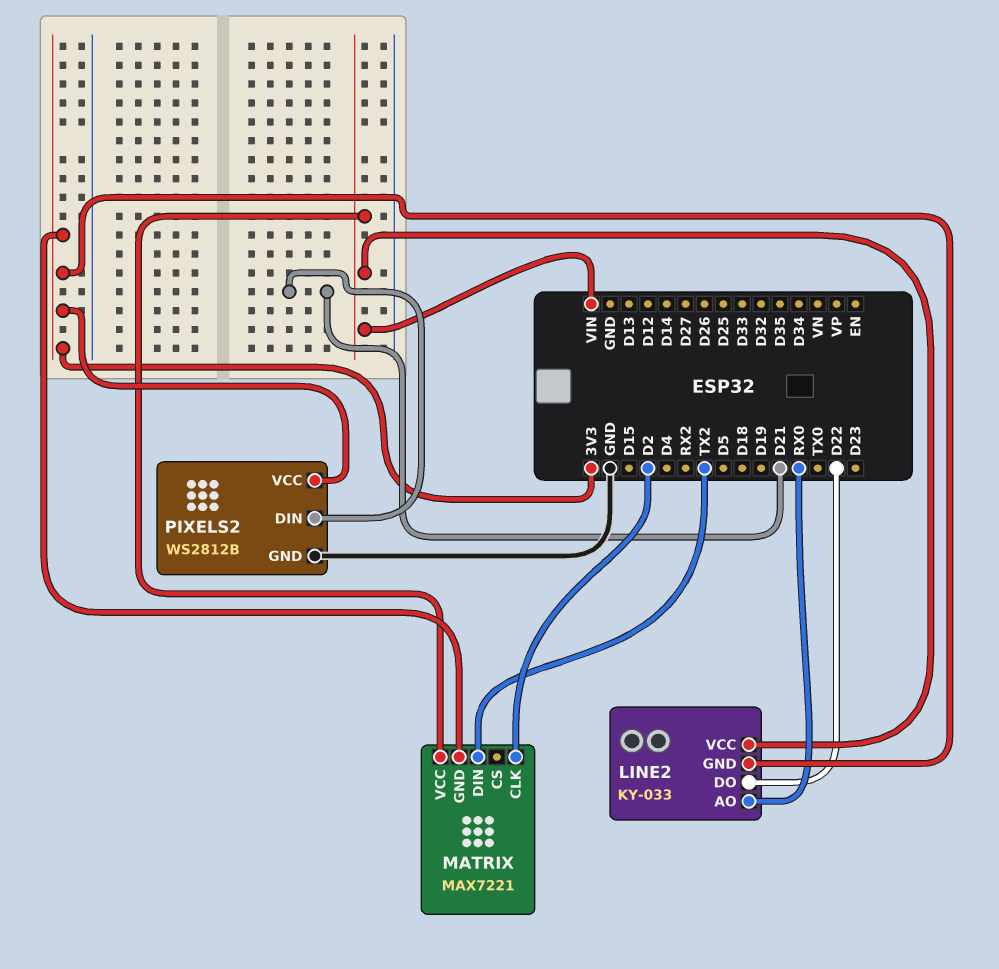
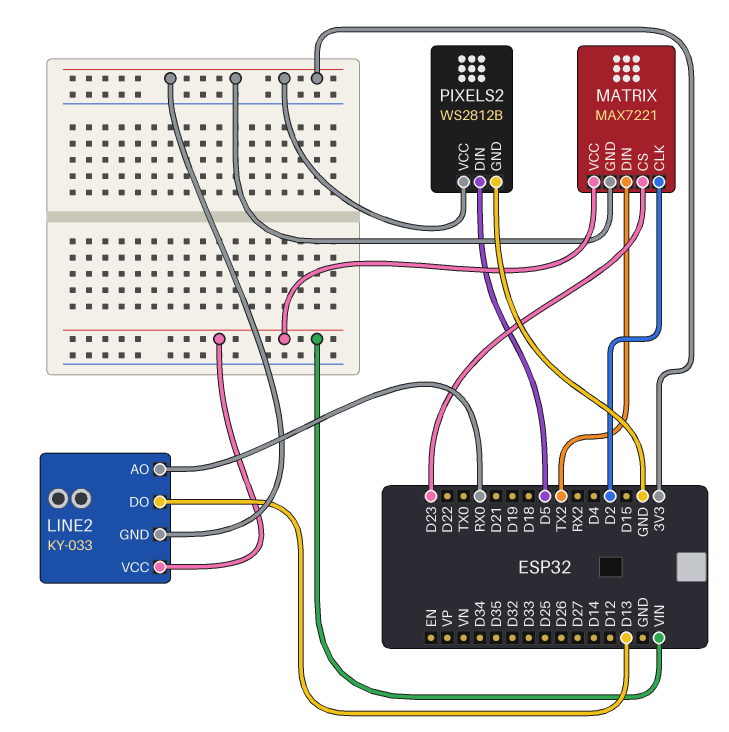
LINE2 pin DO: D22 -> D13
MATRIX pin CS: none -> D23
PIXELS2 pin DIN: D21 -> D5

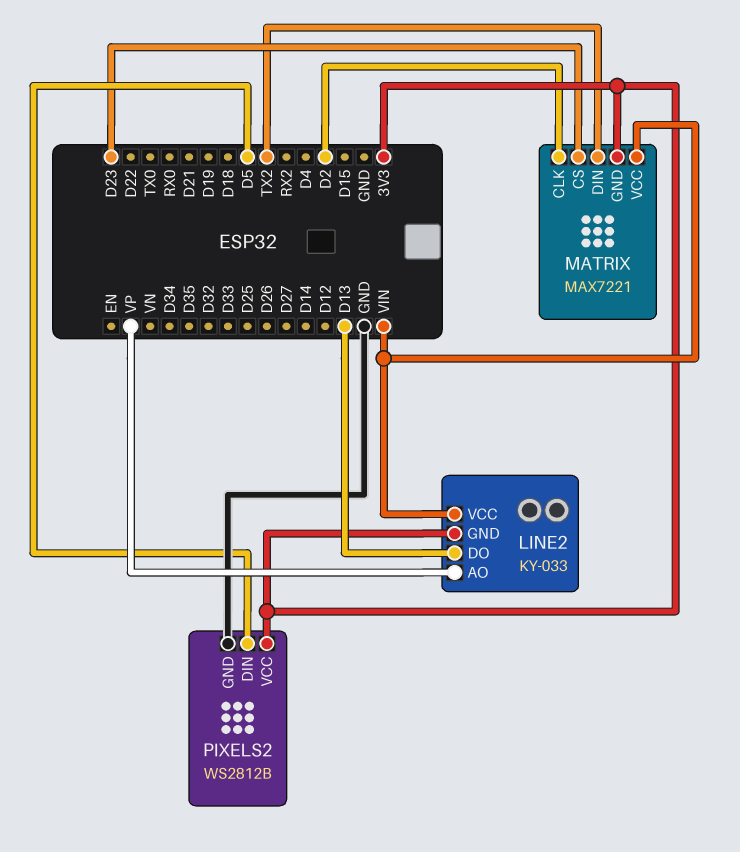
LINE2 pin AO: RX0 -> VP

